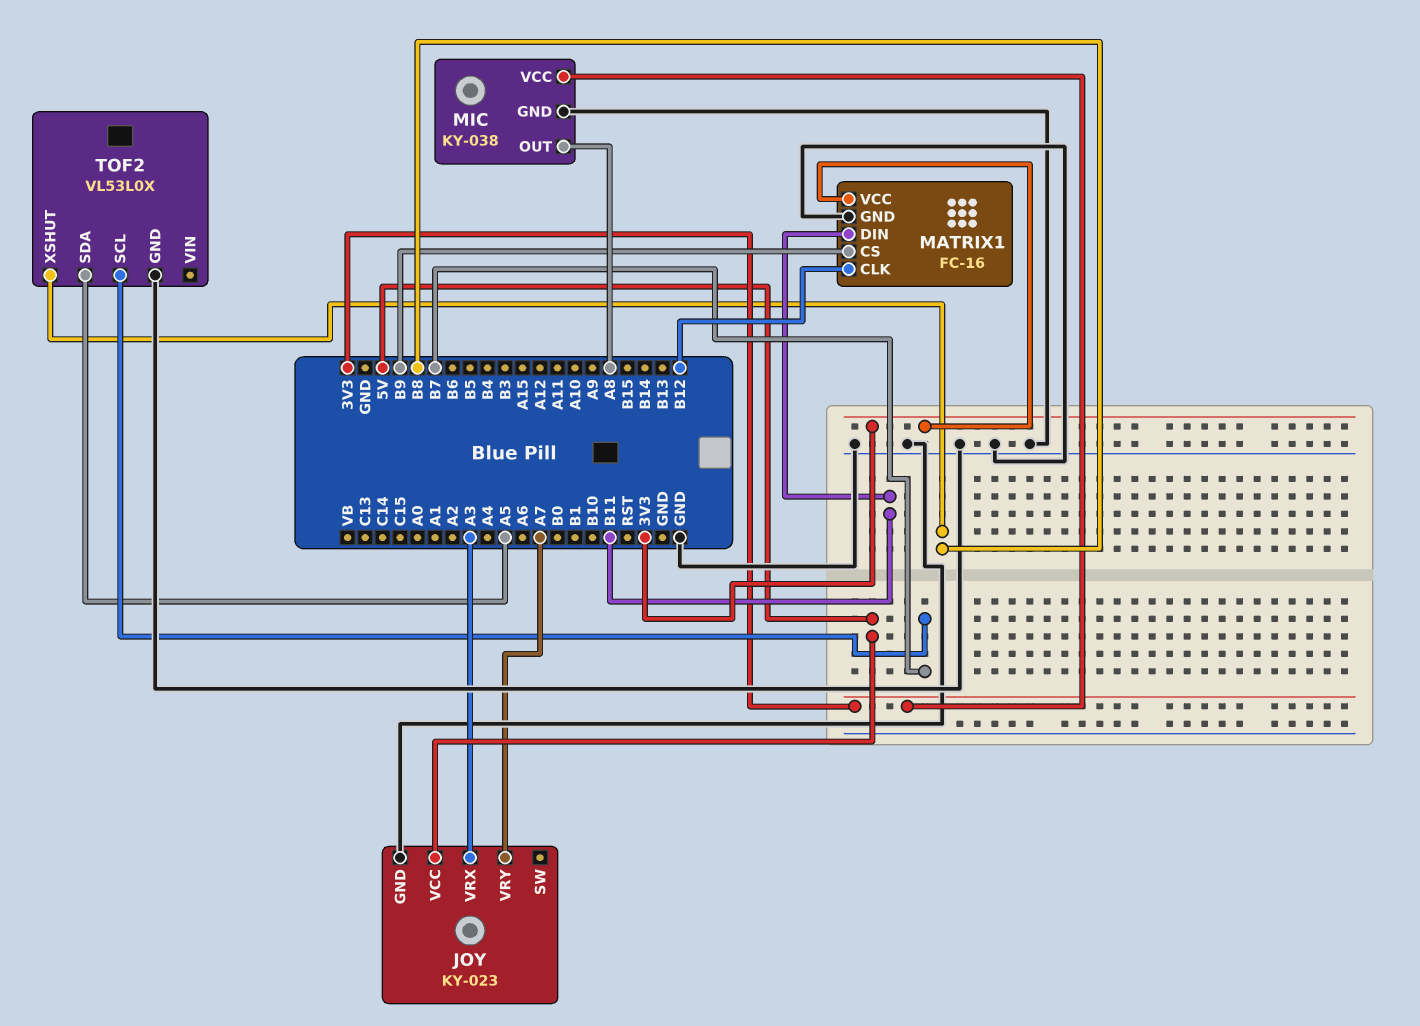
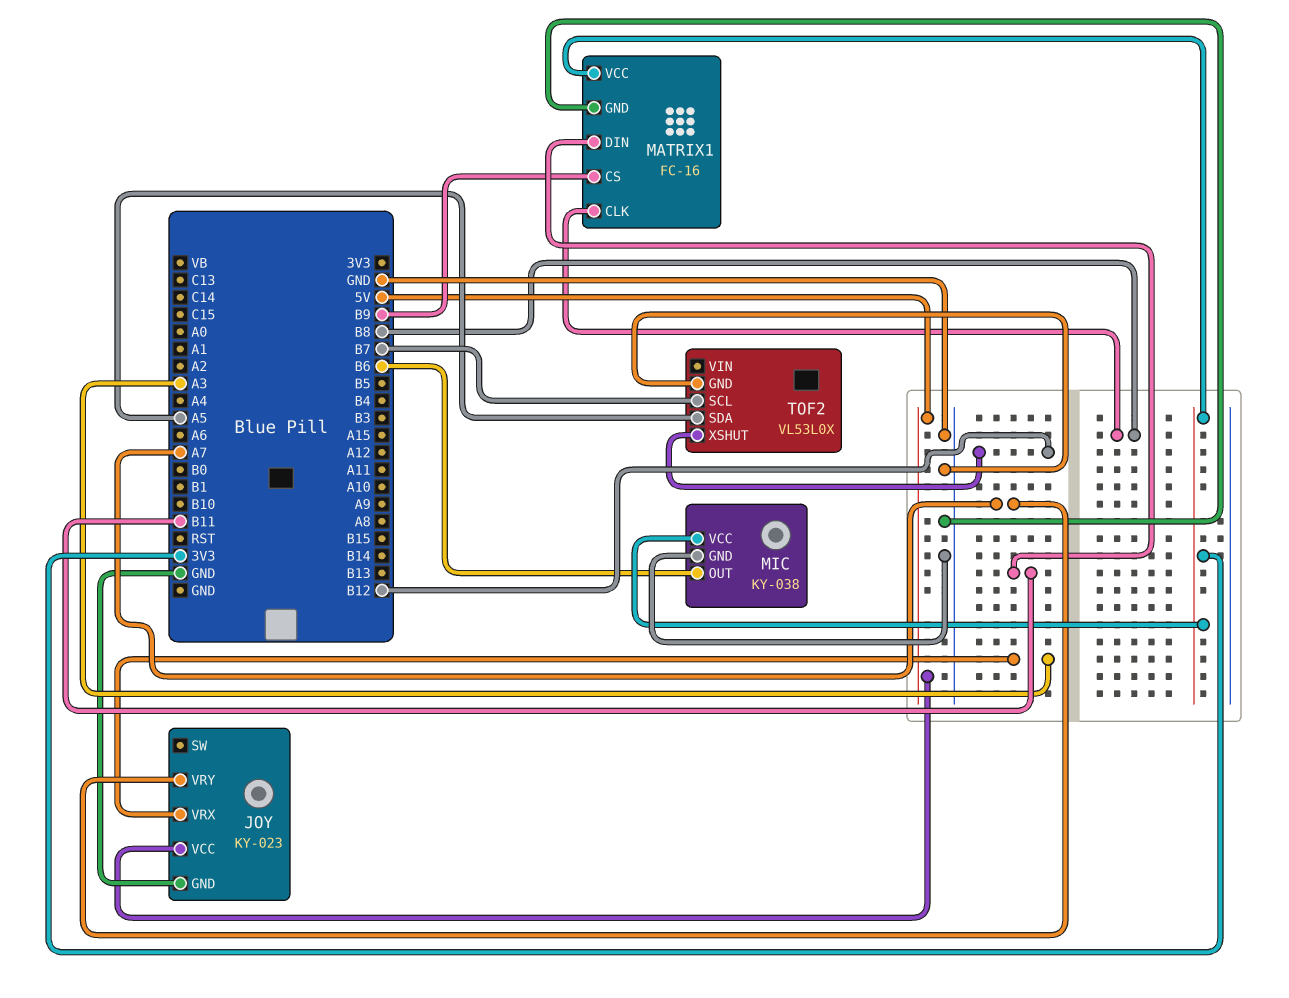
MATRIX1 pin CLK: B12 -> B8
MIC pin OUT: A8 -> B6
TOF2 pin XSHUT: B8 -> B12

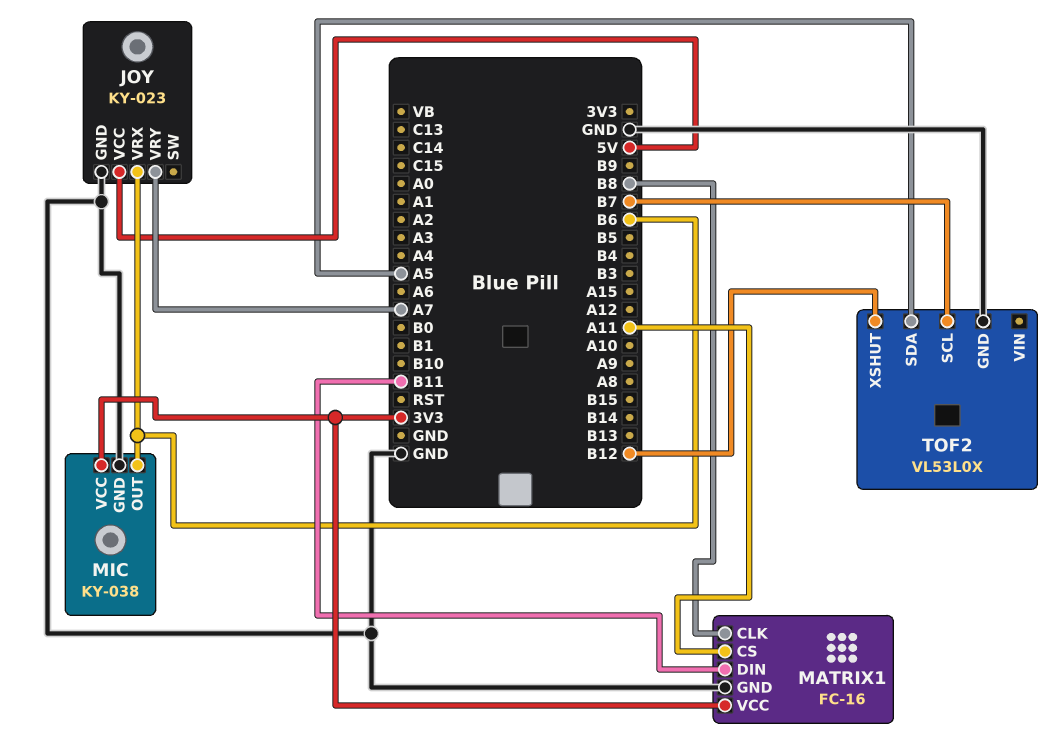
JOY pin VRX: A3 -> B6
MATRIX1 pin CS: B9 -> A11

